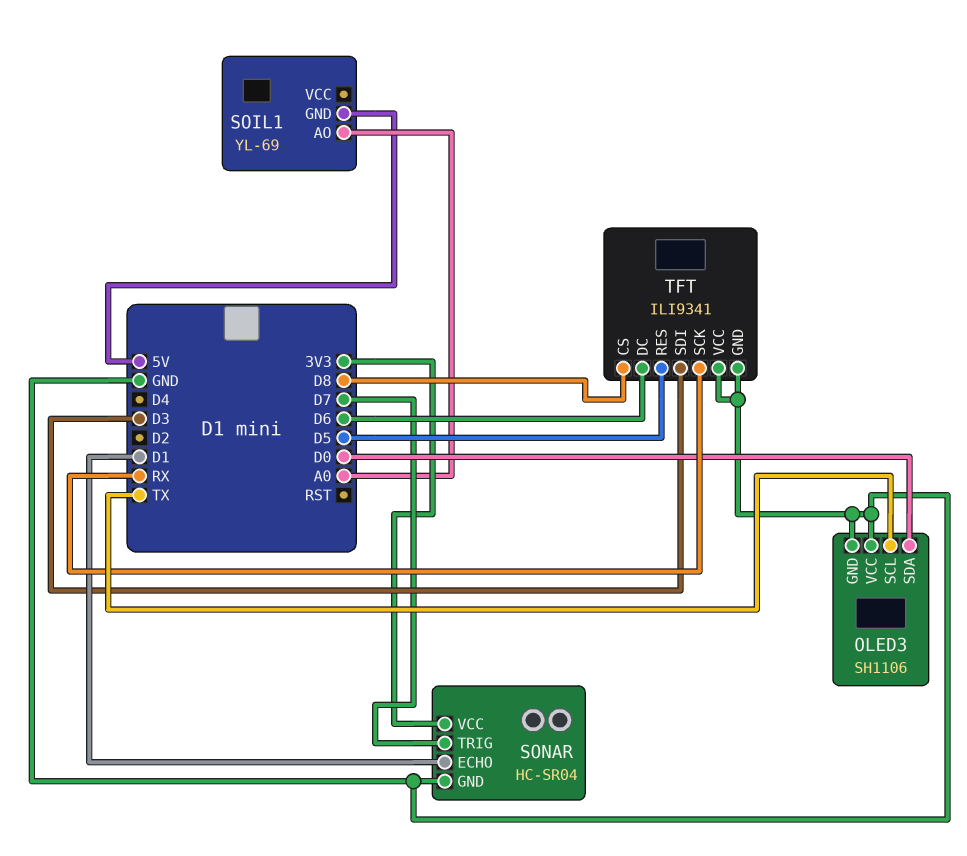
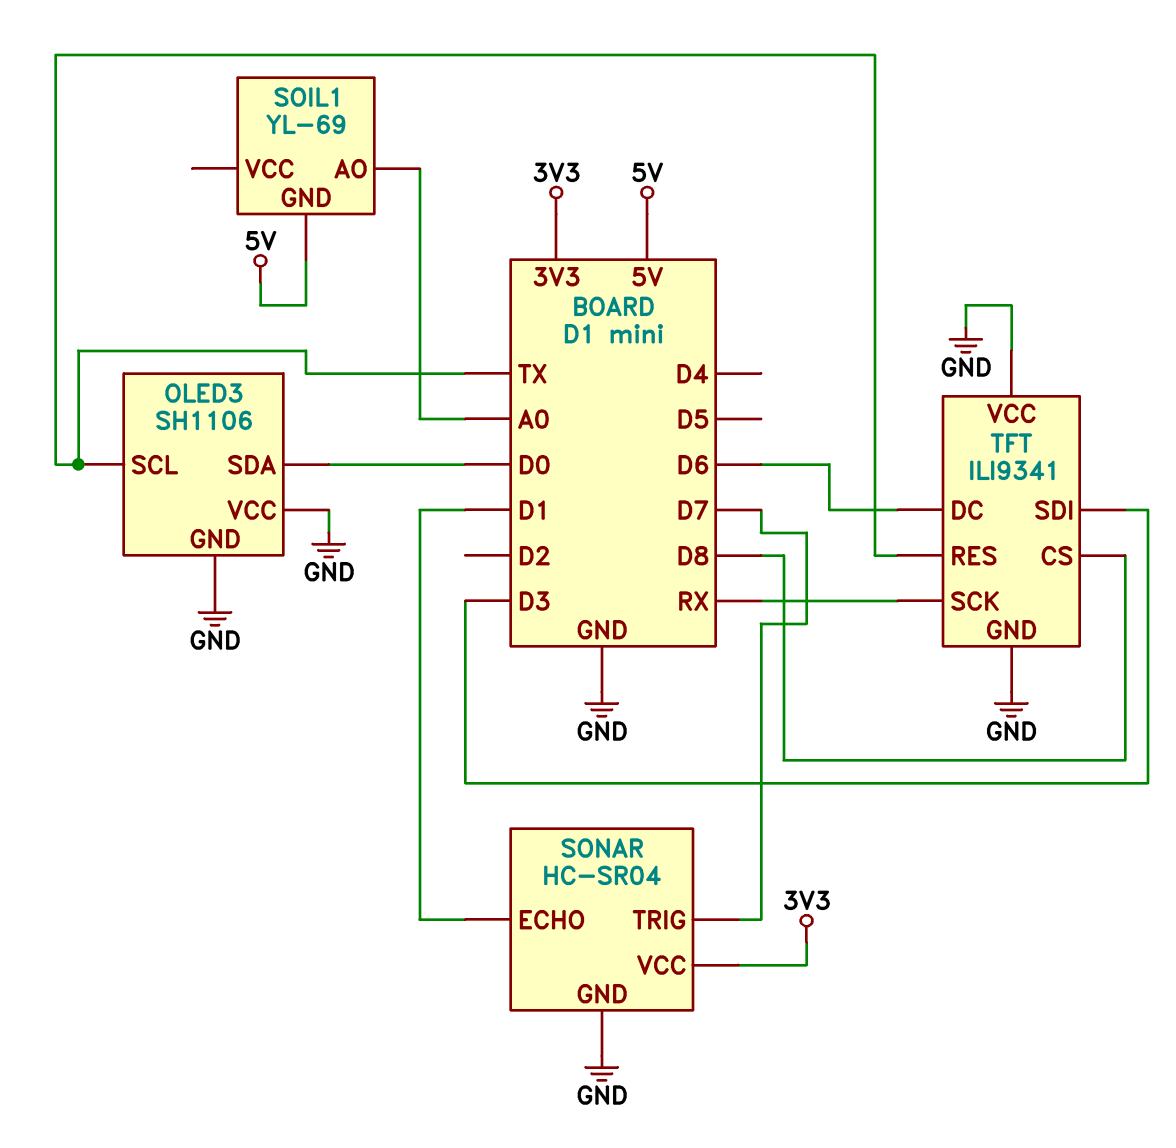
TFT pin RES: D5 -> TX

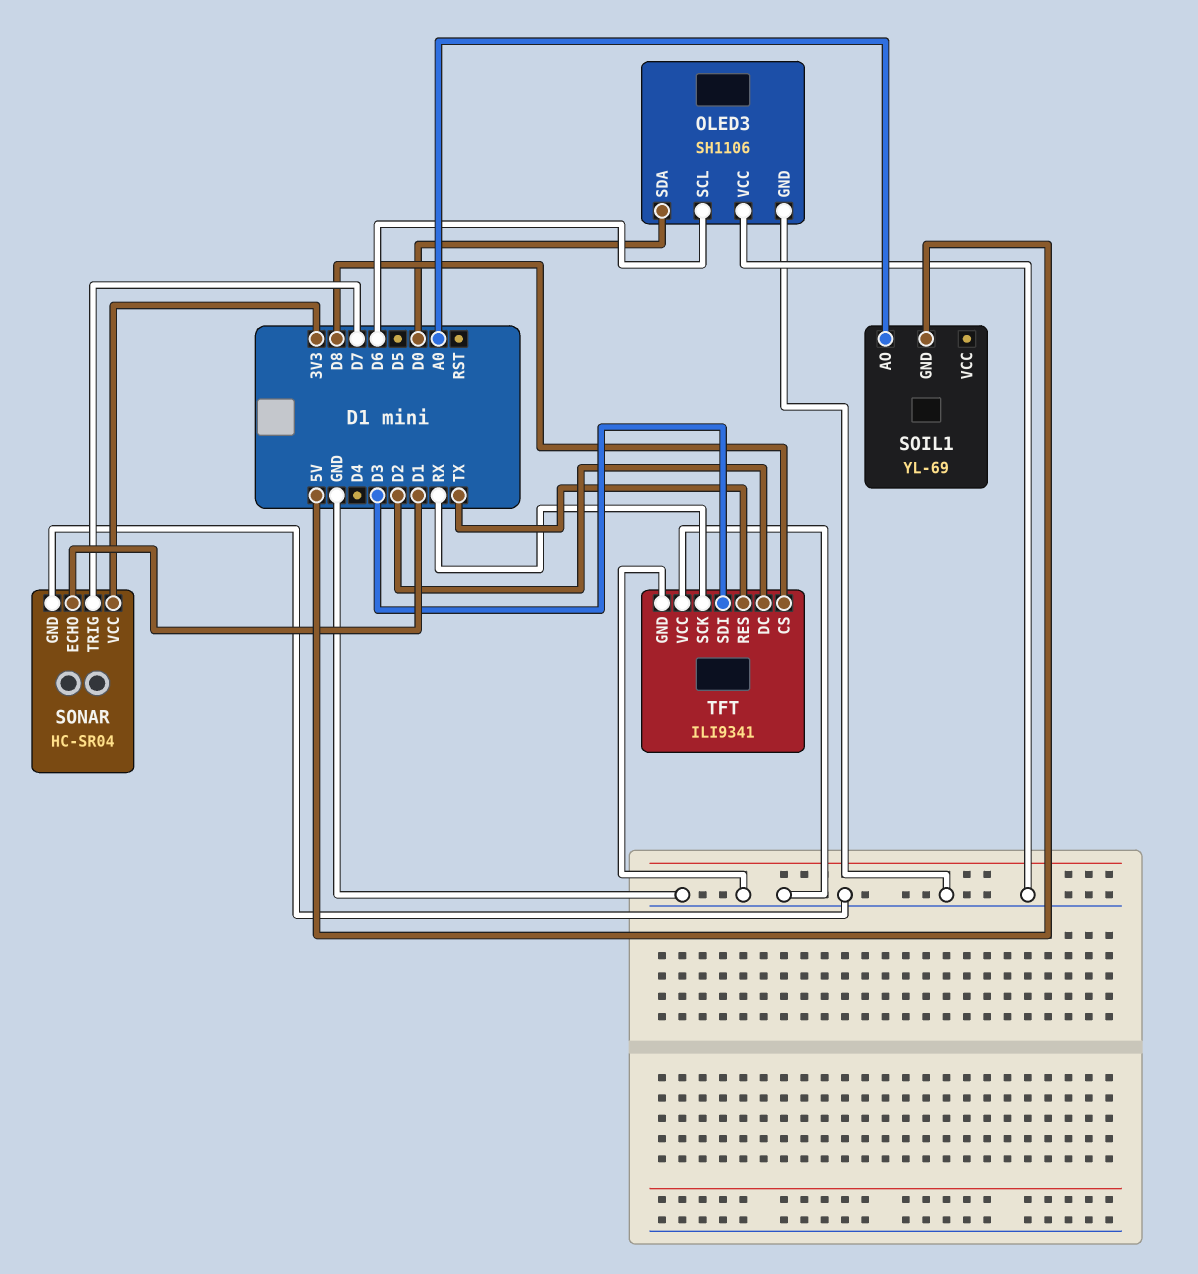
OLED3 pin SCL: TX -> D6
TFT pin DC: D6 -> D2

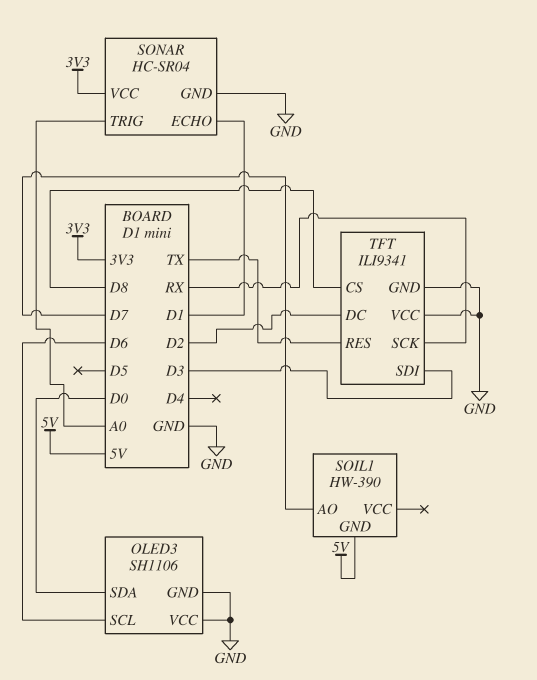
SOIL1: YL-69 -> HW-390
SOIL1 pin AO: A0 -> D7
SONAR pin TRIG: D7 -> A0

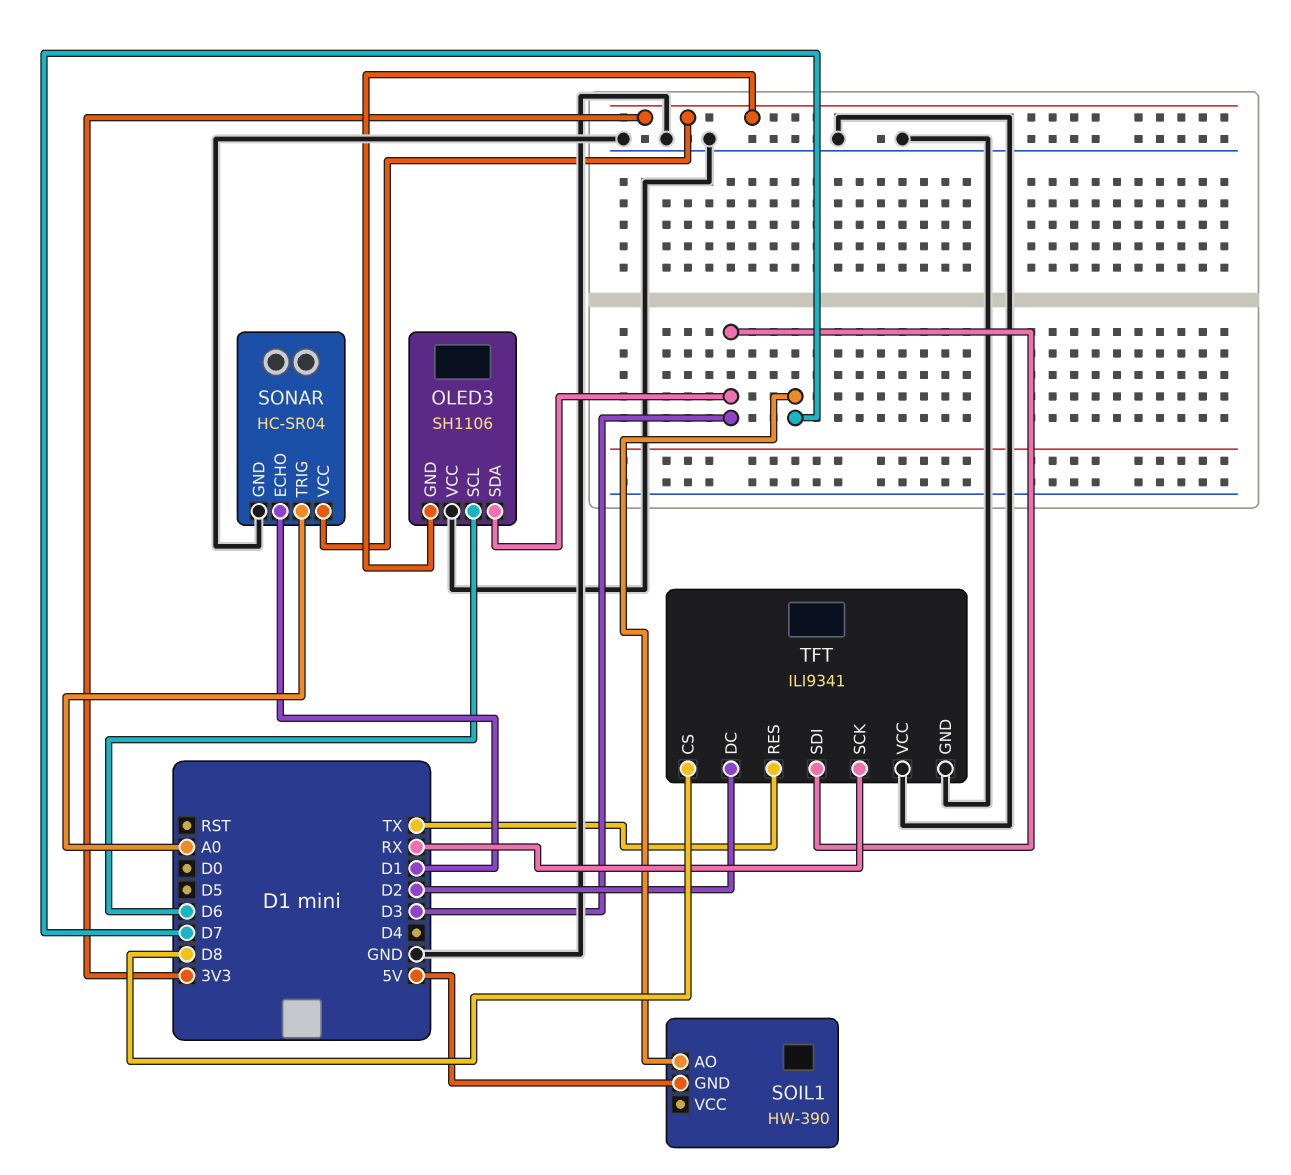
OLED3 pin GND: GND -> 3V3
OLED3 pin SDA: D0 -> D3

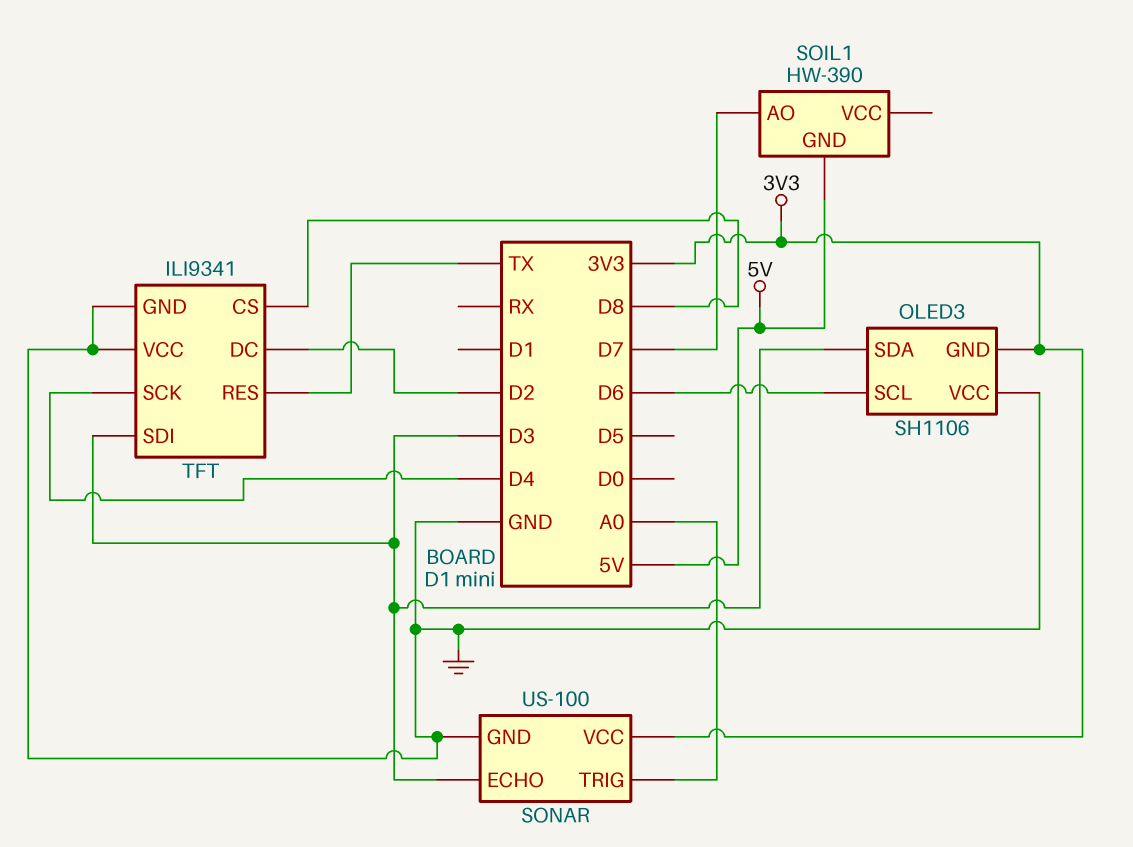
SONAR: HC-SR04 -> US-100
SONAR pin ECHO: D1 -> D3
TFT pin SCK: RX -> D4

